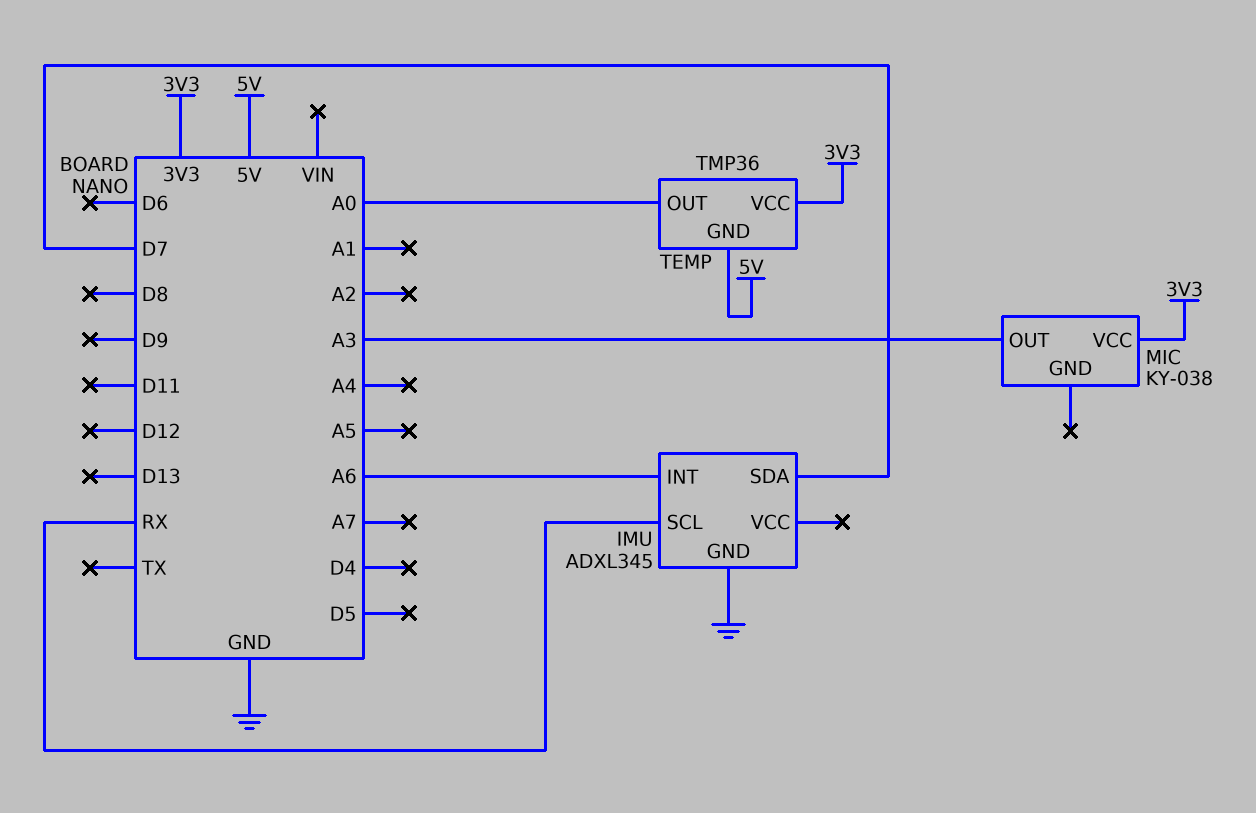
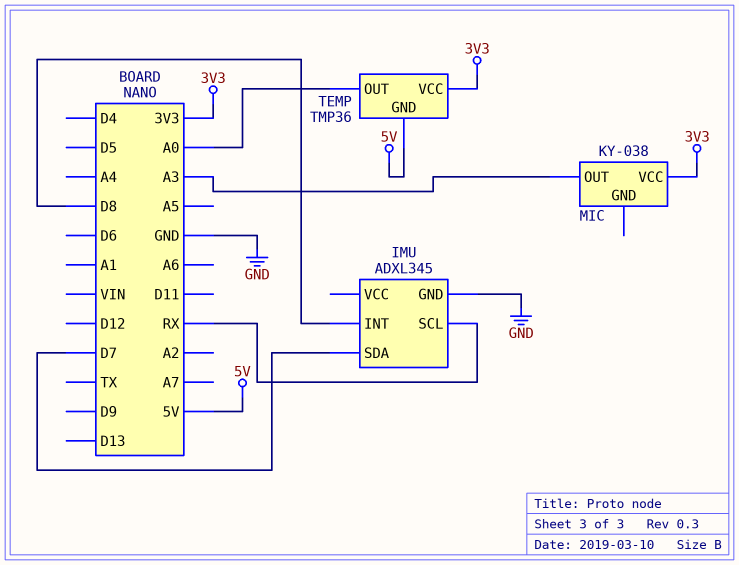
IMU pin INT: A6 -> D8

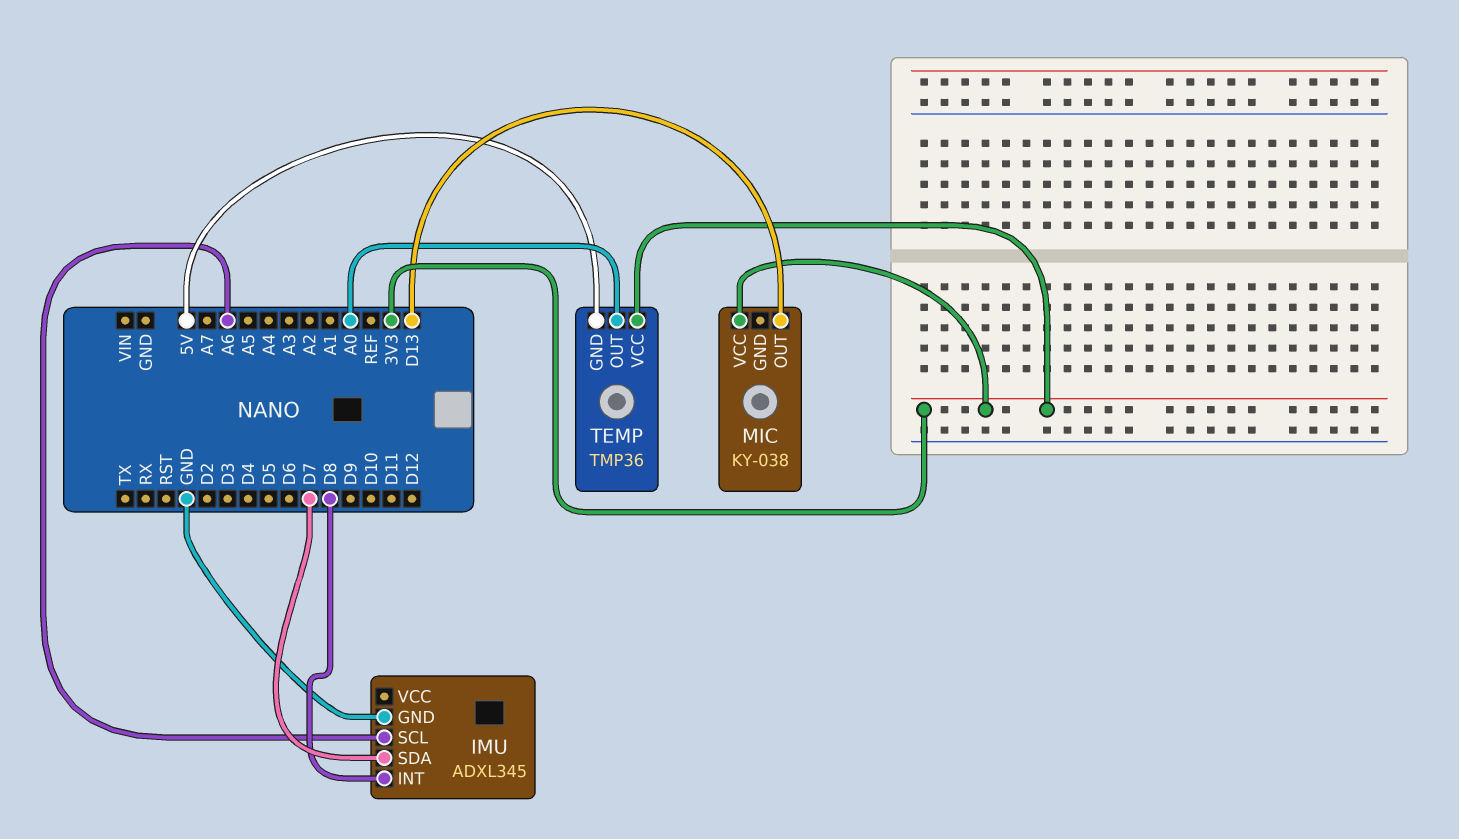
IMU pin SCL: RX -> A6
MIC pin OUT: A3 -> D13

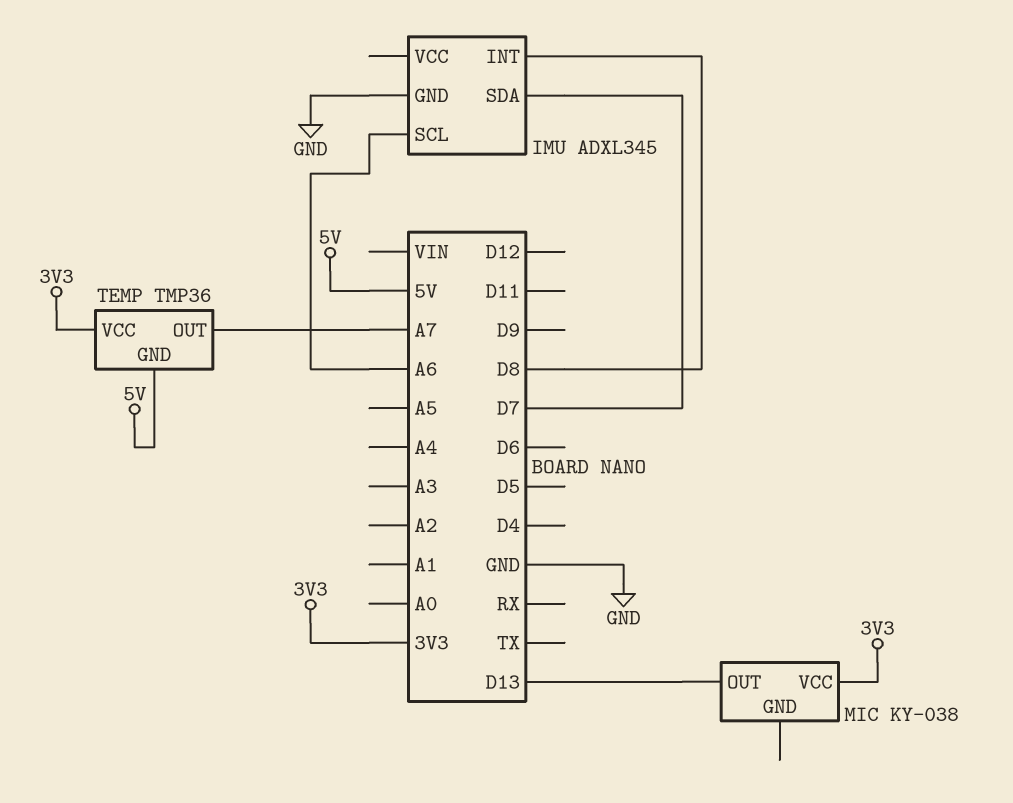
TEMP pin OUT: A0 -> A7

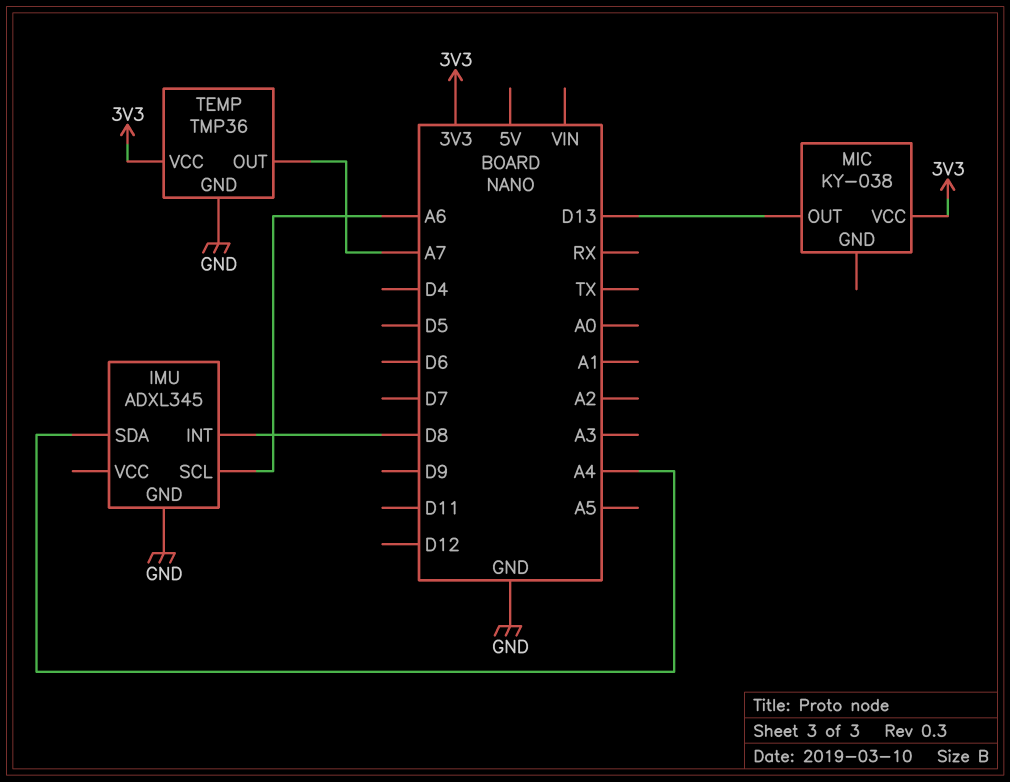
IMU pin SDA: D7 -> A4
TEMP pin GND: 5V -> GND

